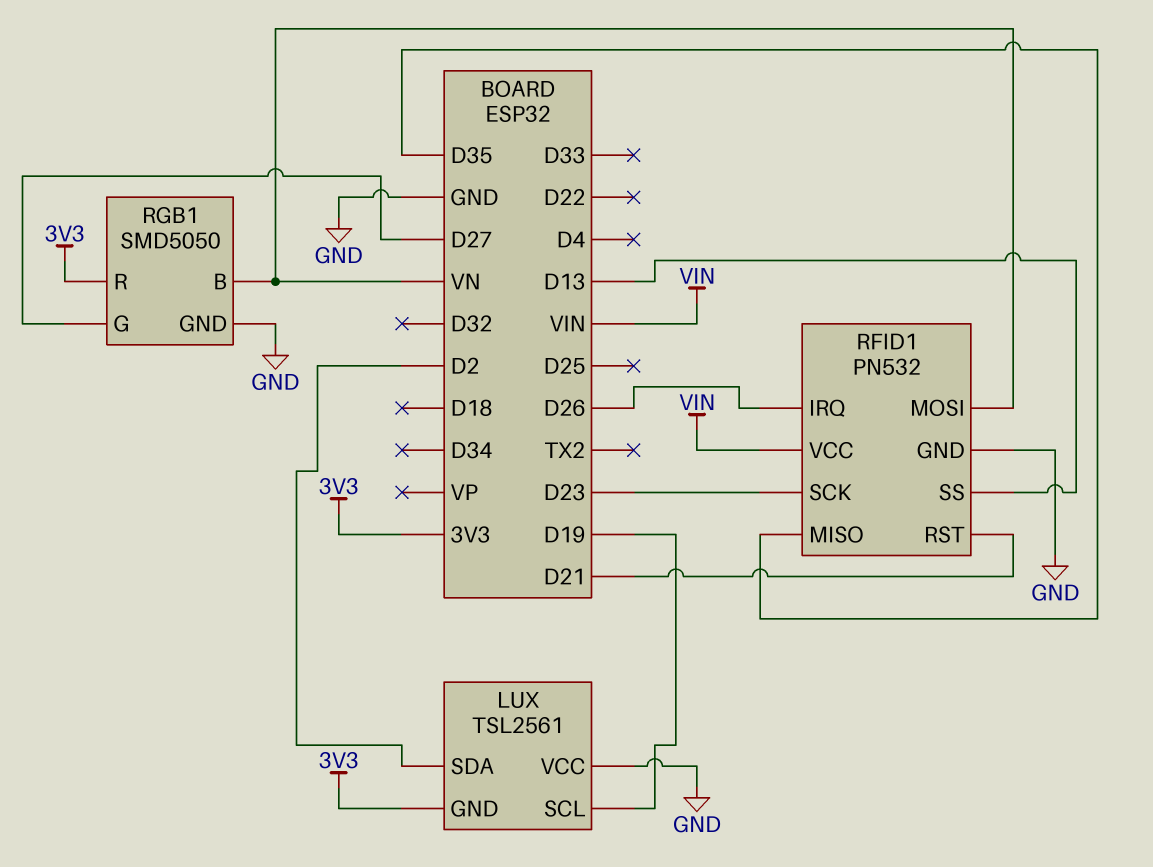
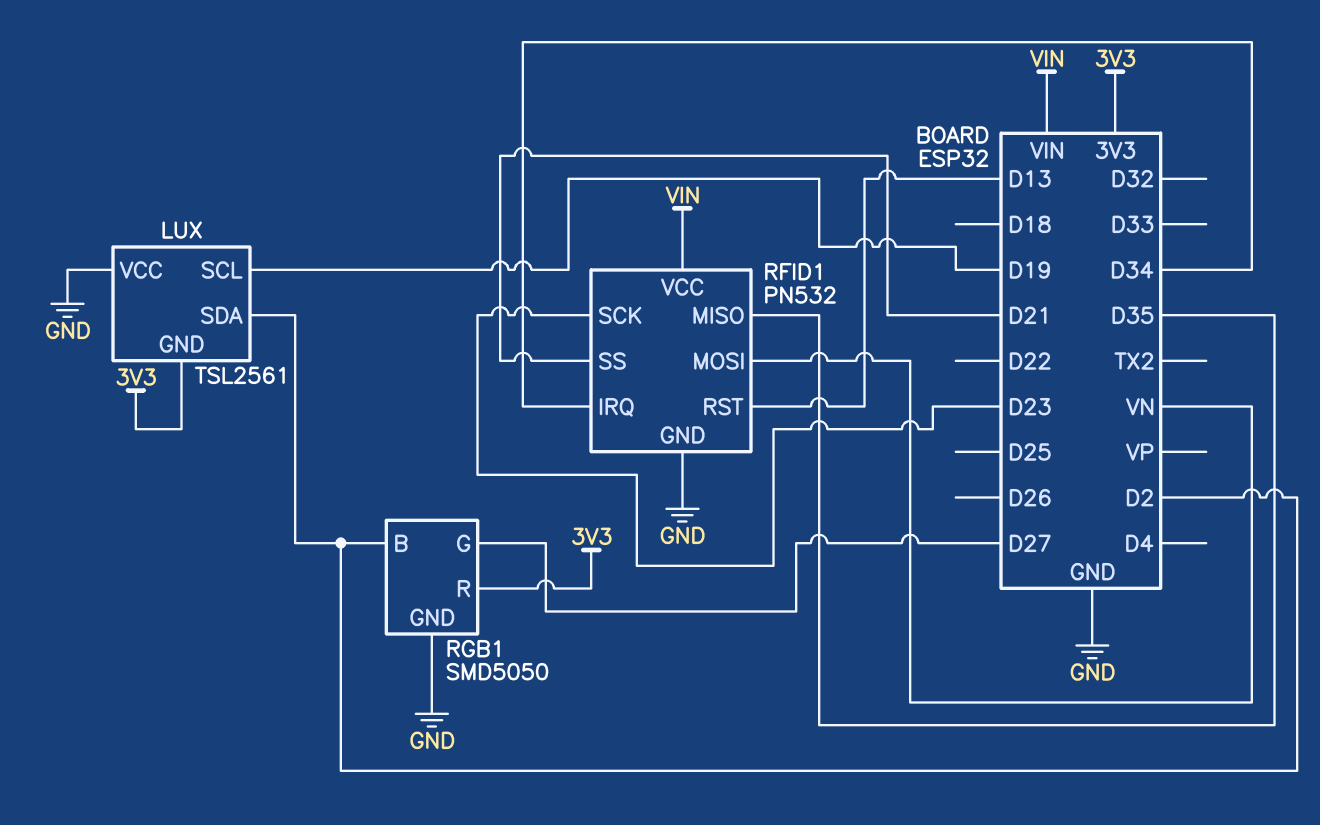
RFID1 pin IRQ: D26 -> D34
RFID1 pin RST: D21 -> D13
RFID1 pin SS: D13 -> D21
RGB1 pin B: VN -> D2

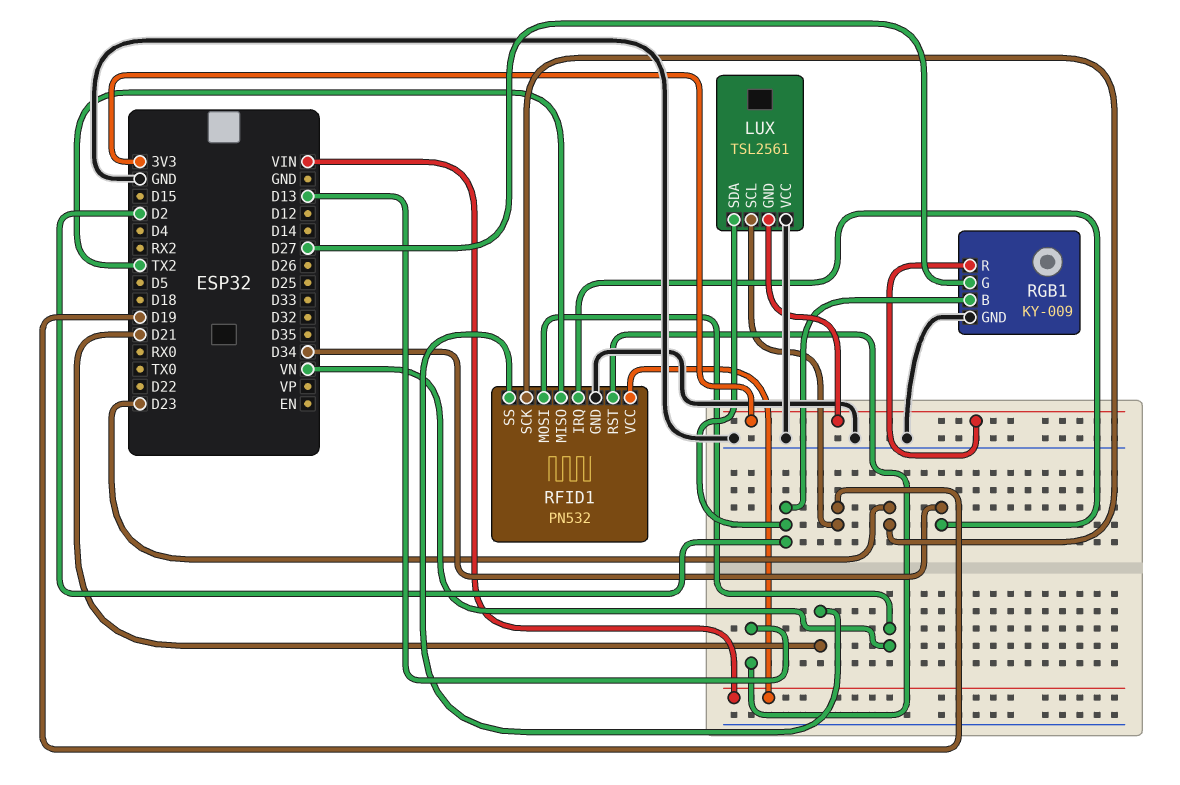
RFID1 pin MISO: D35 -> TX2
RGB1: SMD5050 -> KY-009

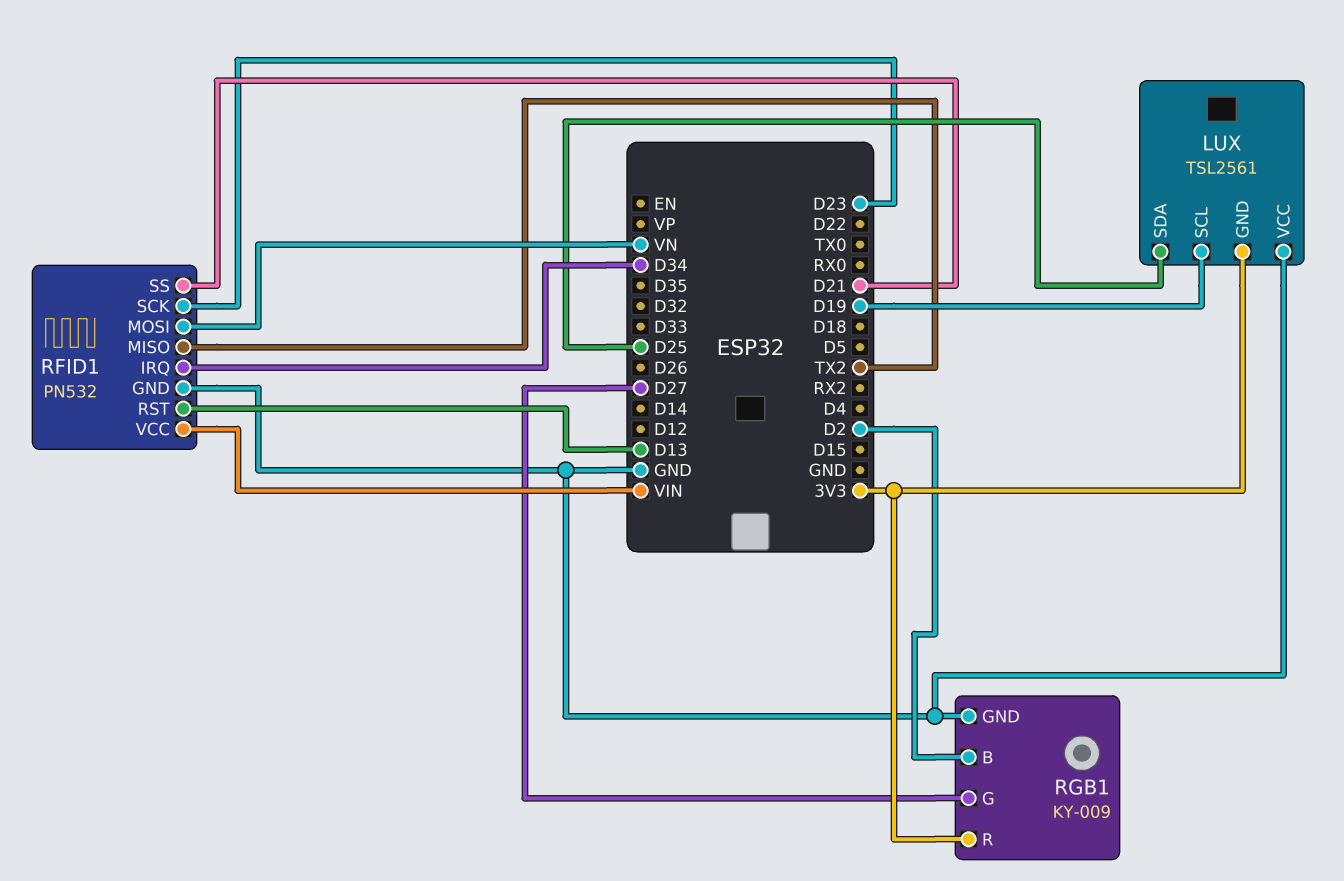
LUX pin SDA: D2 -> D25

